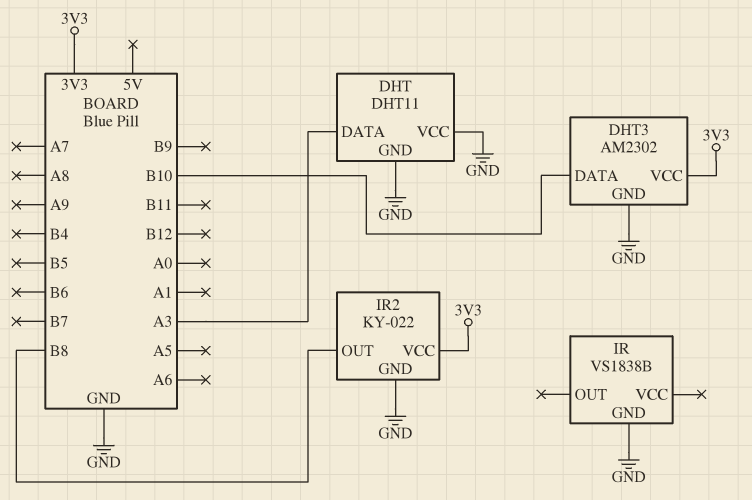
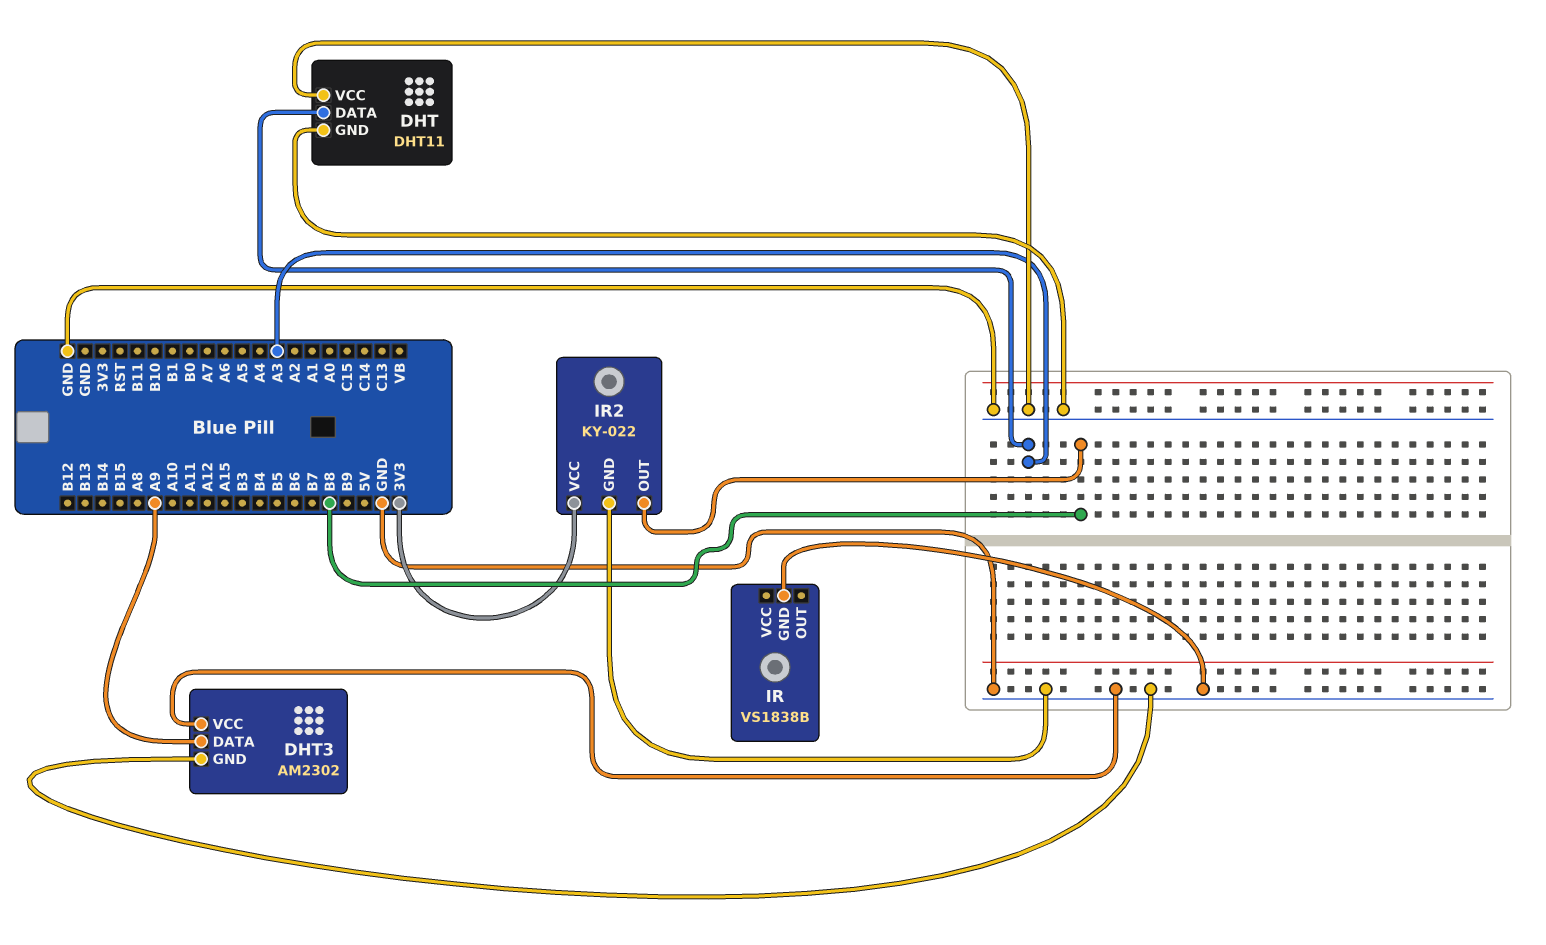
DHT3 pin DATA: B10 -> A9
DHT3 pin VCC: 3V3 -> GND

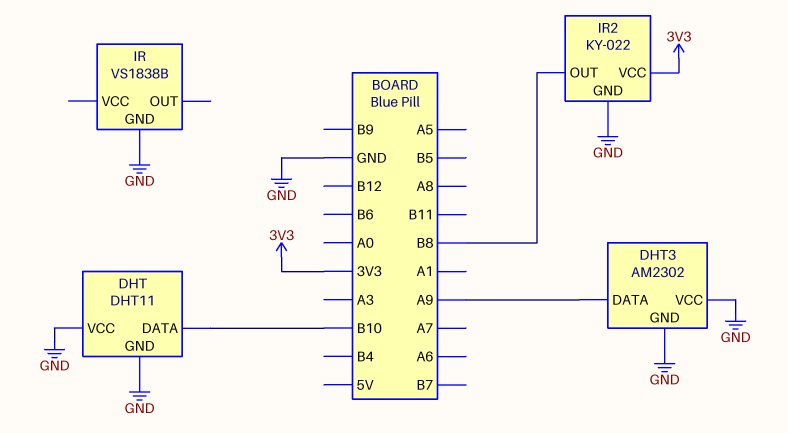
DHT pin DATA: A3 -> B10

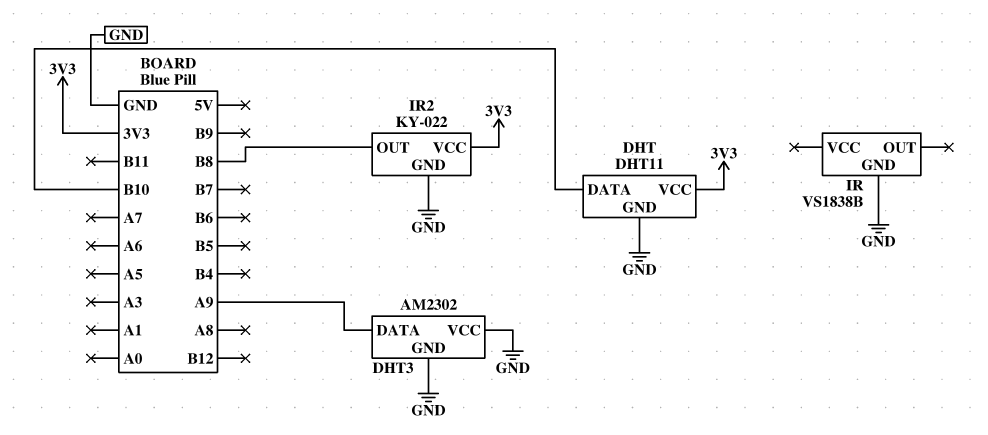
DHT pin VCC: GND -> 3V3

